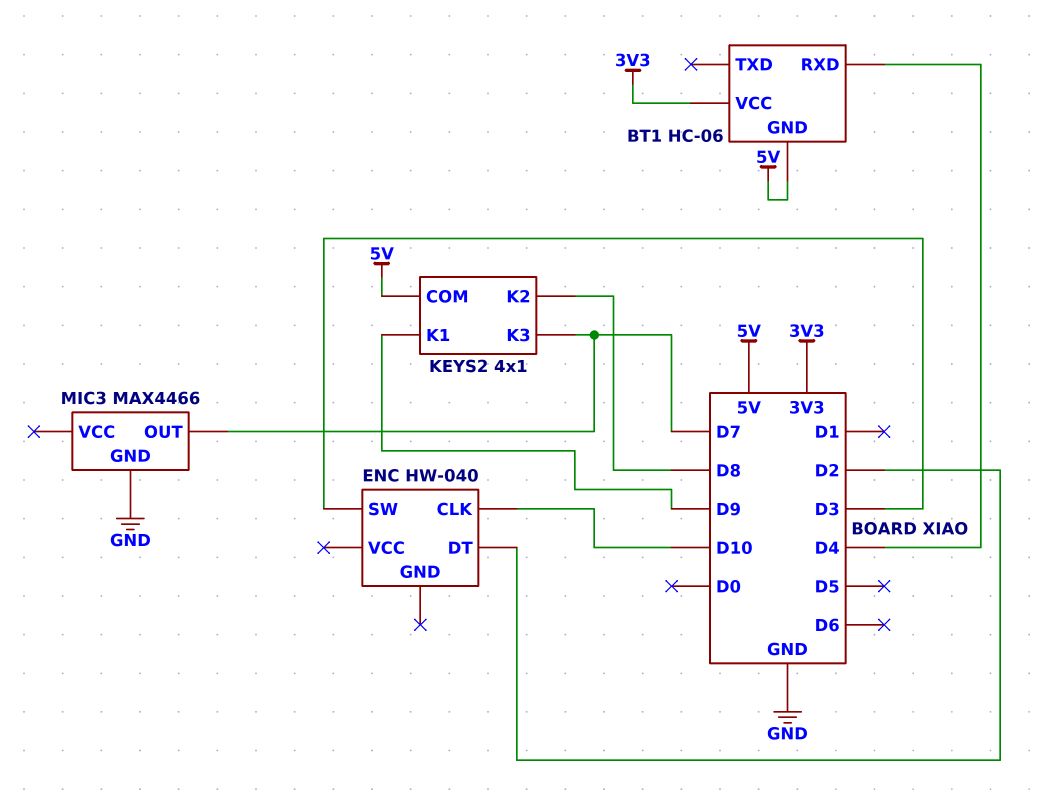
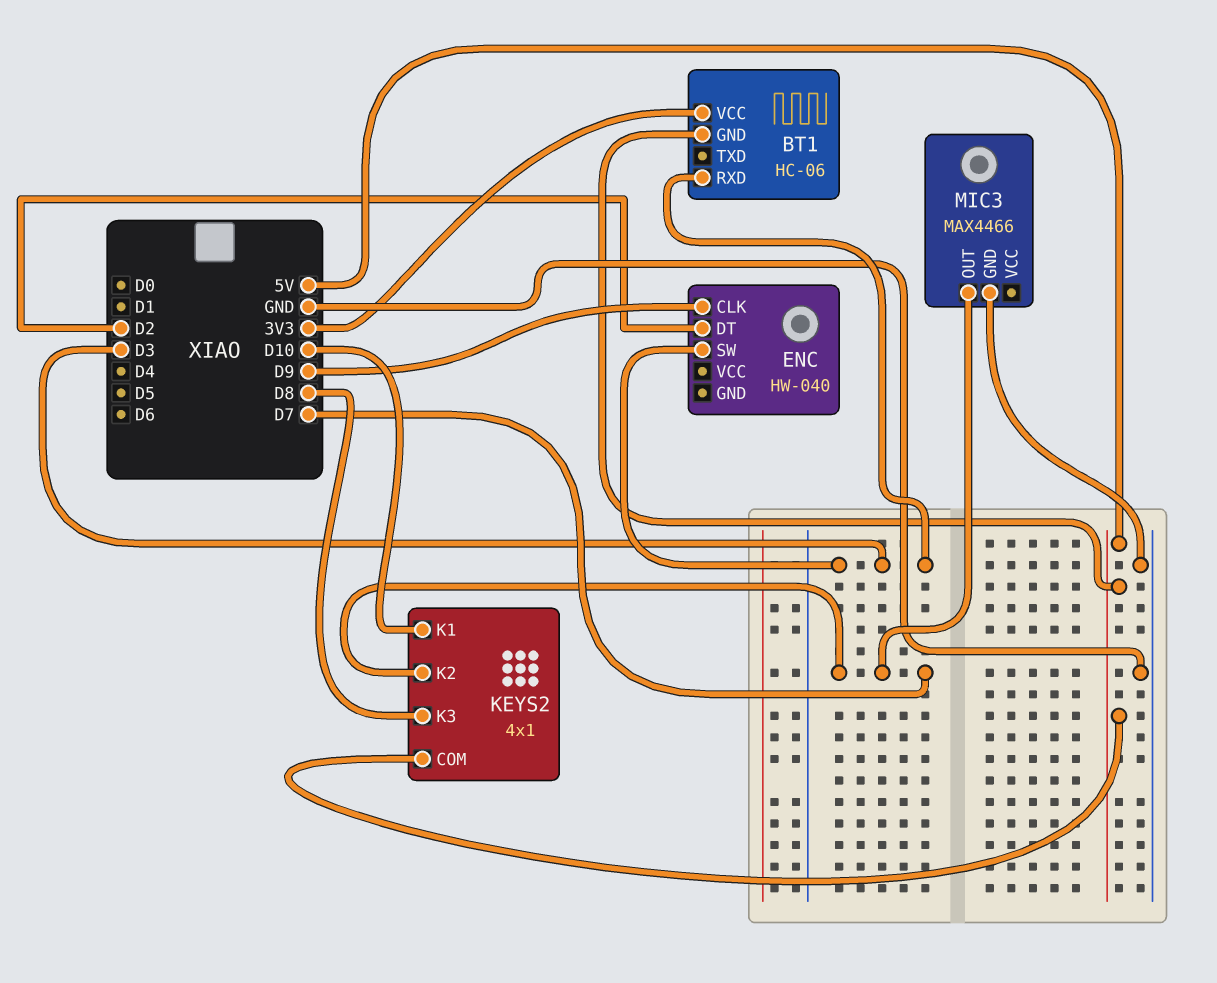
BT1 pin RXD: D4 -> D3
ENC pin CLK: D10 -> D9
KEYS2 pin K1: D9 -> D10
KEYS2 pin K2: D8 -> D7
KEYS2 pin K3: D7 -> D8

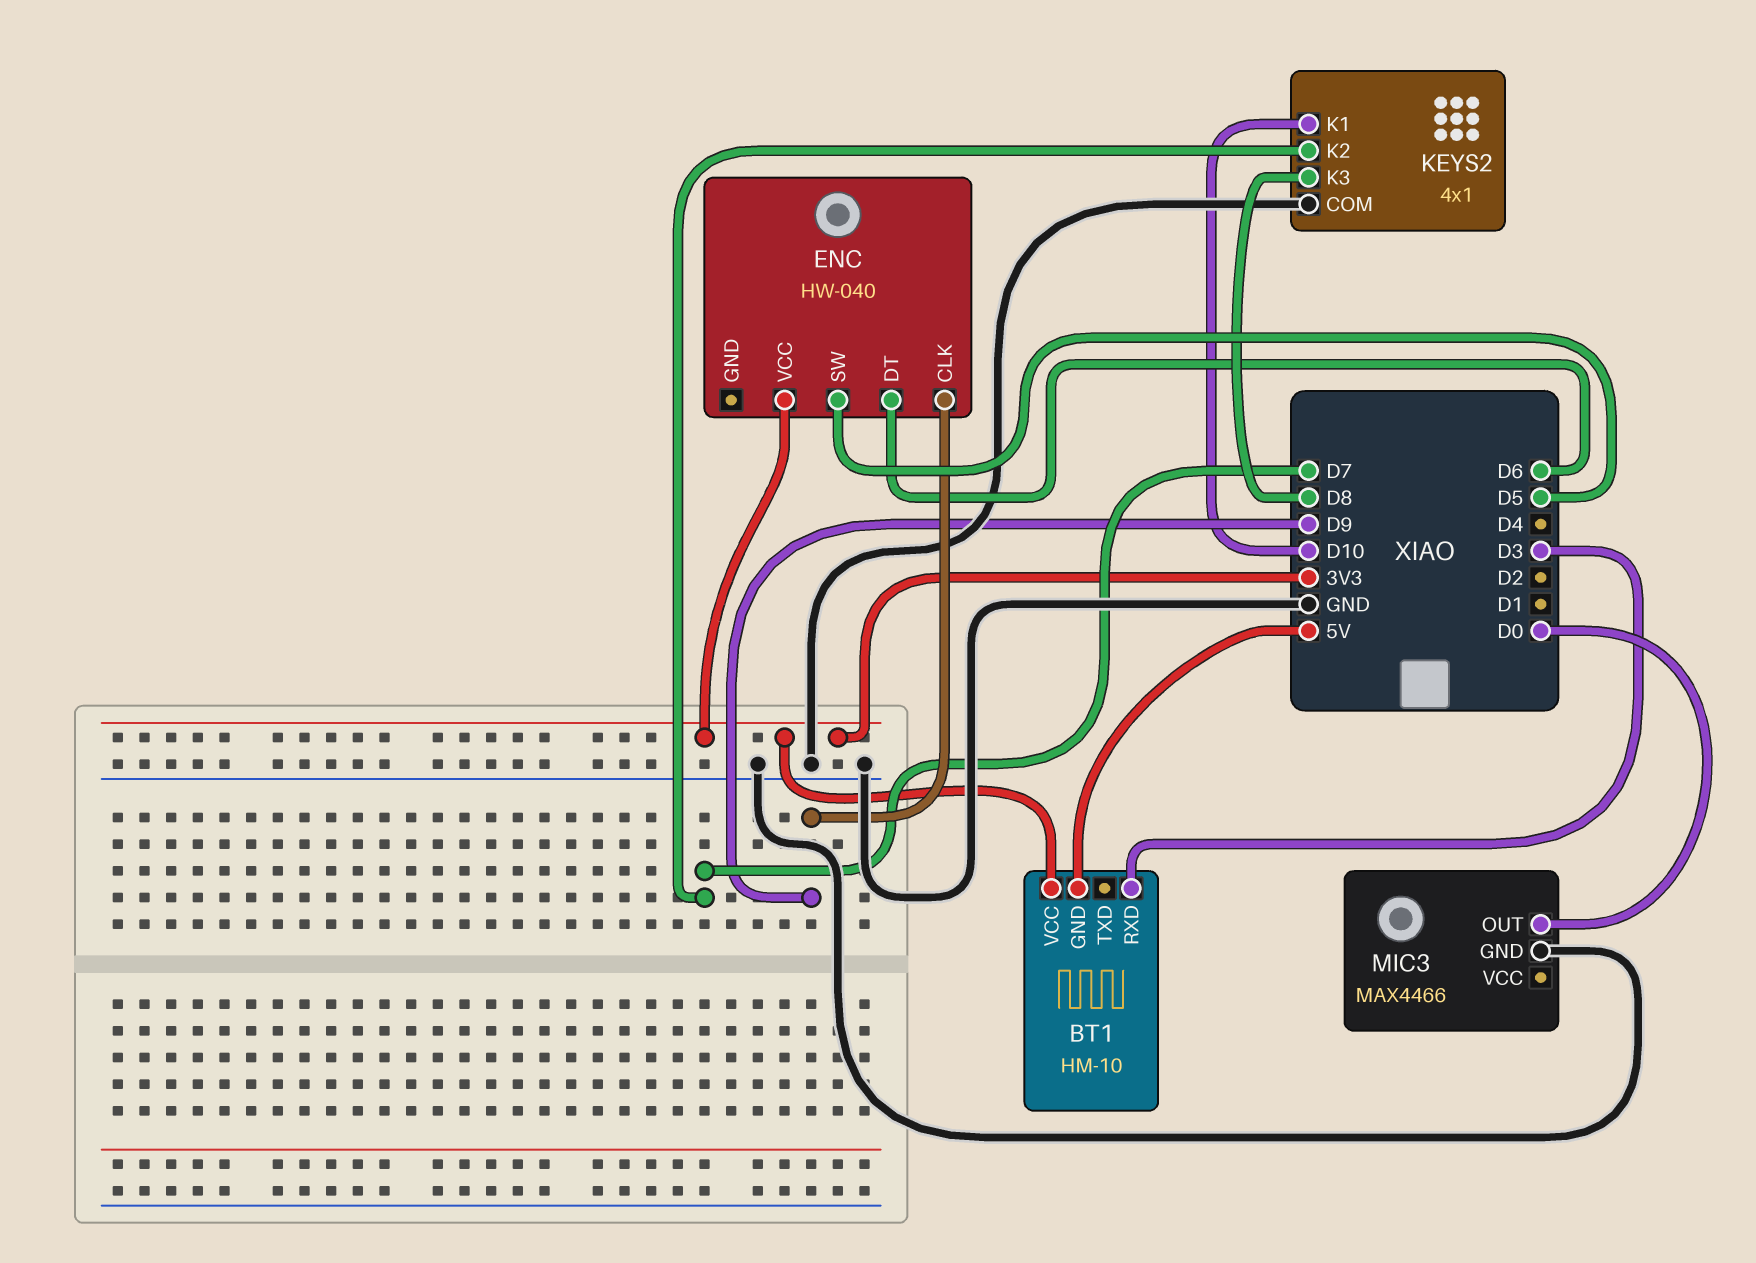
BT1: HC-06 -> HM-10
ENC pin DT: D2 -> D6
ENC pin SW: D3 -> D5
ENC pin VCC: none -> 3V3
KEYS2 pin COM: 5V -> GND
MIC3 pin OUT: D7 -> D0

